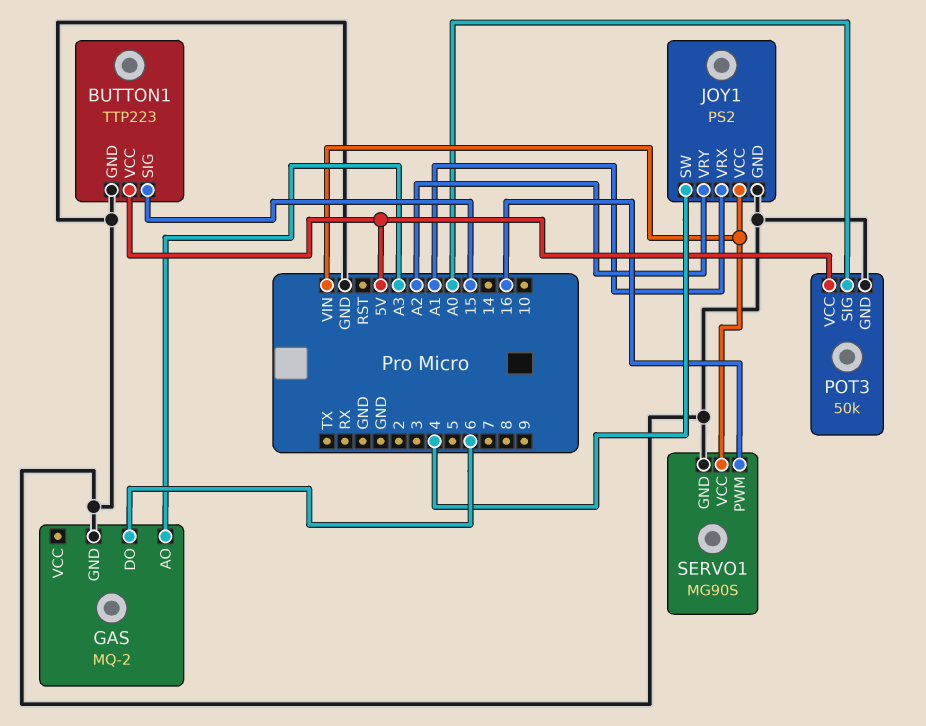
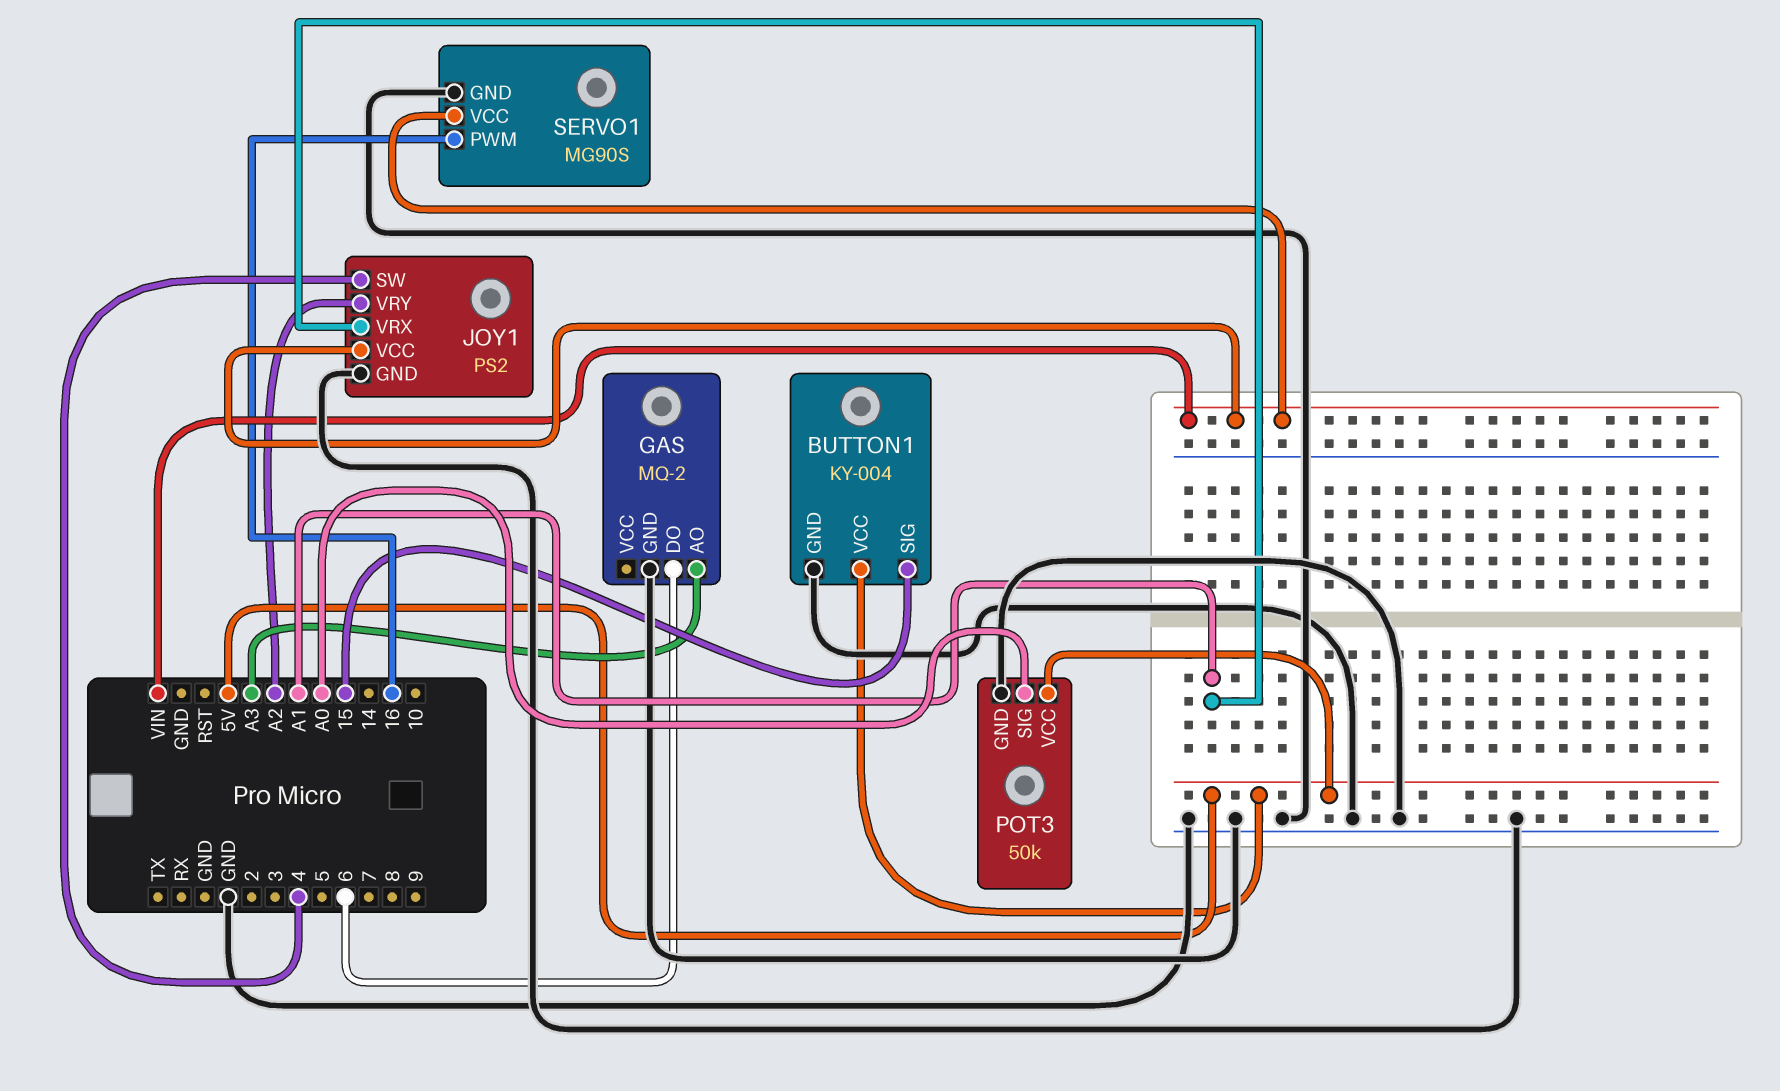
BUTTON1: TTP223 -> KY-004

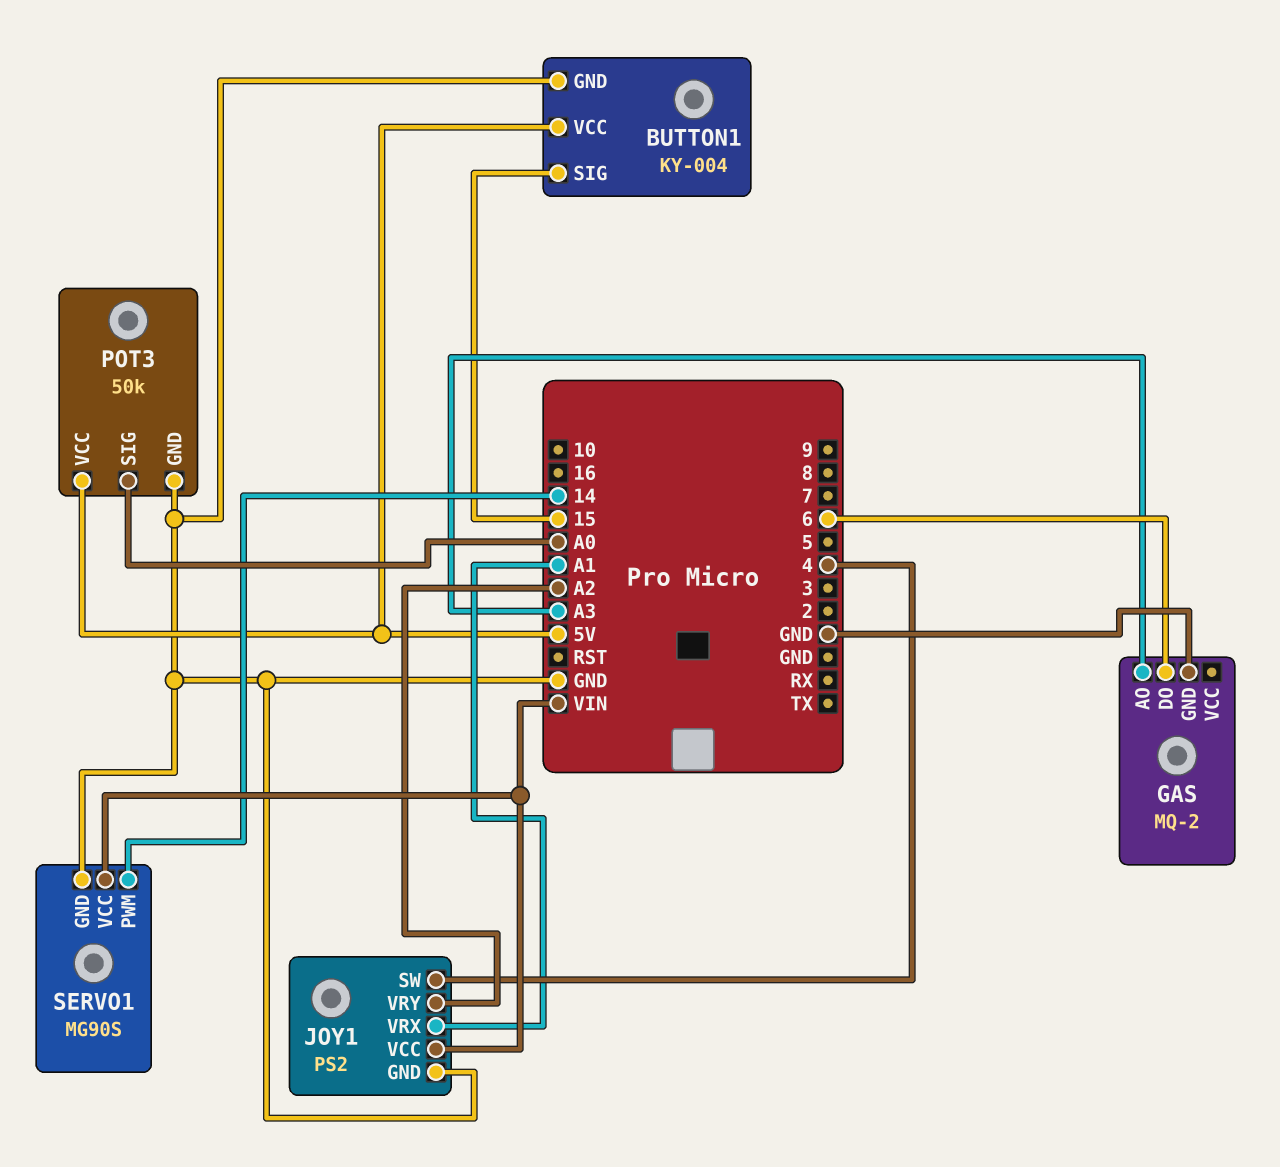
SERVO1 pin PWM: 16 -> 14

